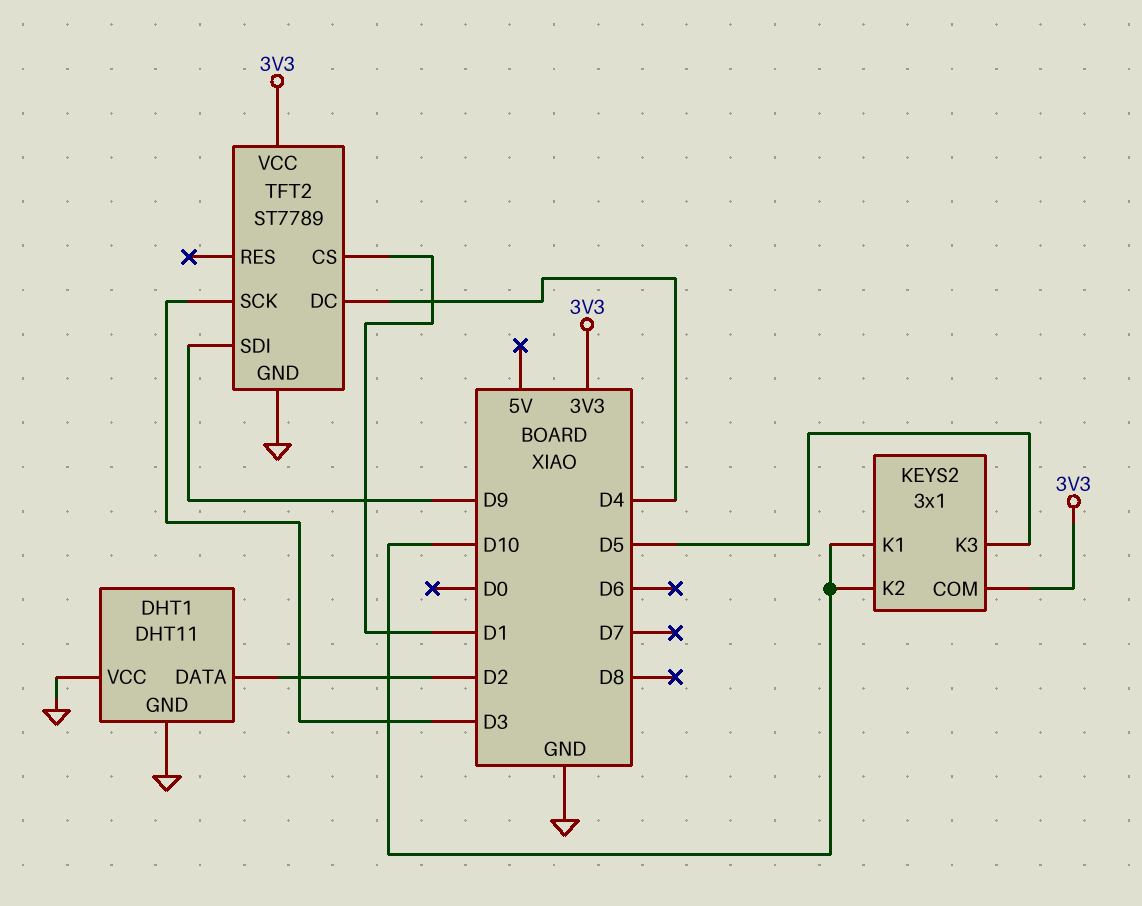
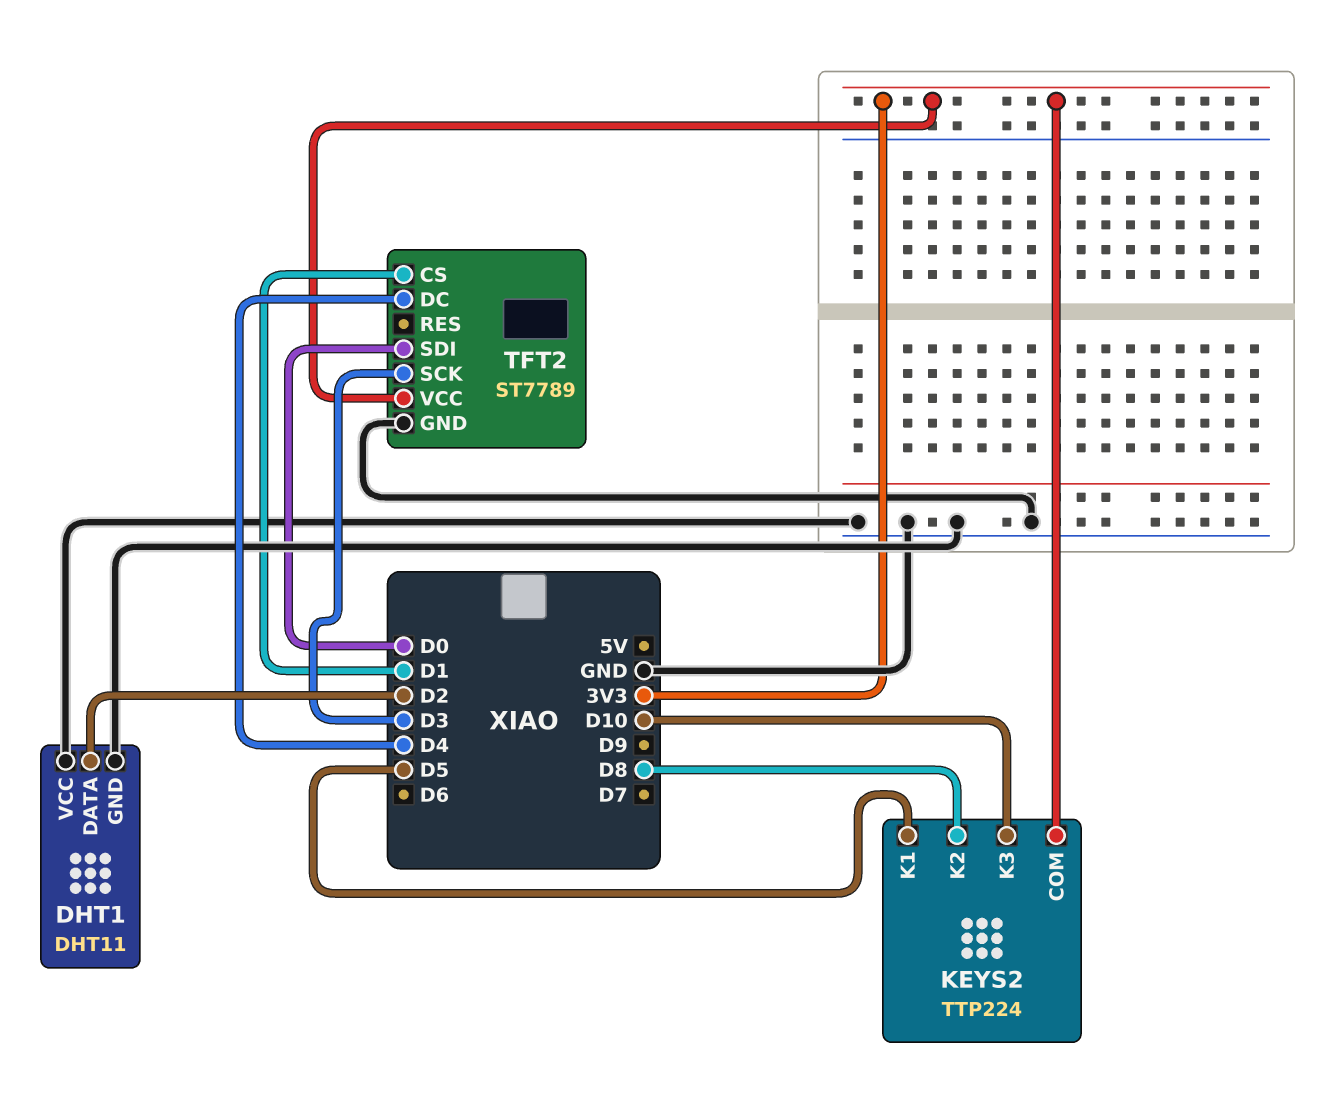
KEYS2: 3x1 -> TTP224
KEYS2 pin K1: D10 -> D5
KEYS2 pin K2: D10 -> D8
KEYS2 pin K3: D5 -> D10
TFT2 pin SDI: D9 -> D0

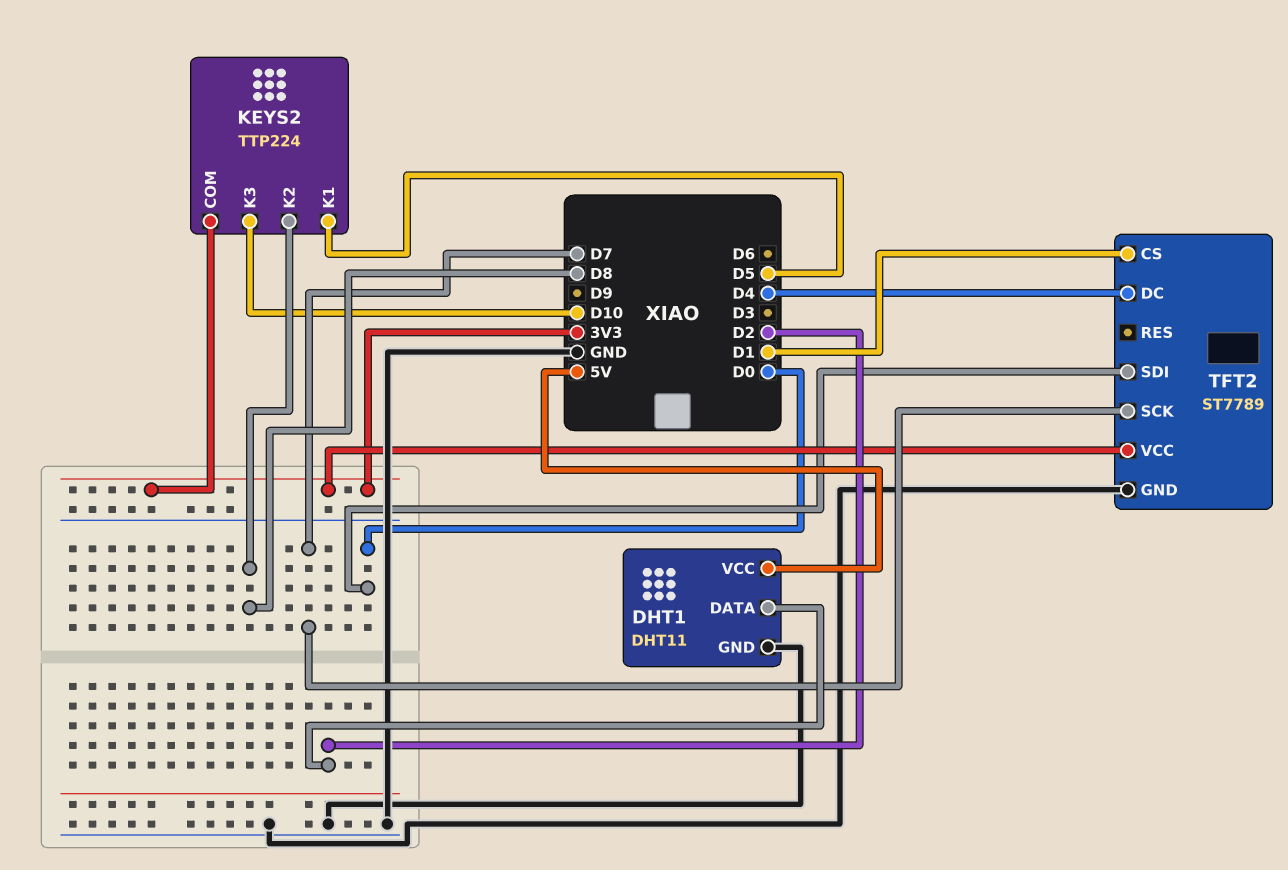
DHT1 pin VCC: GND -> 5V
TFT2 pin SCK: D3 -> D7

